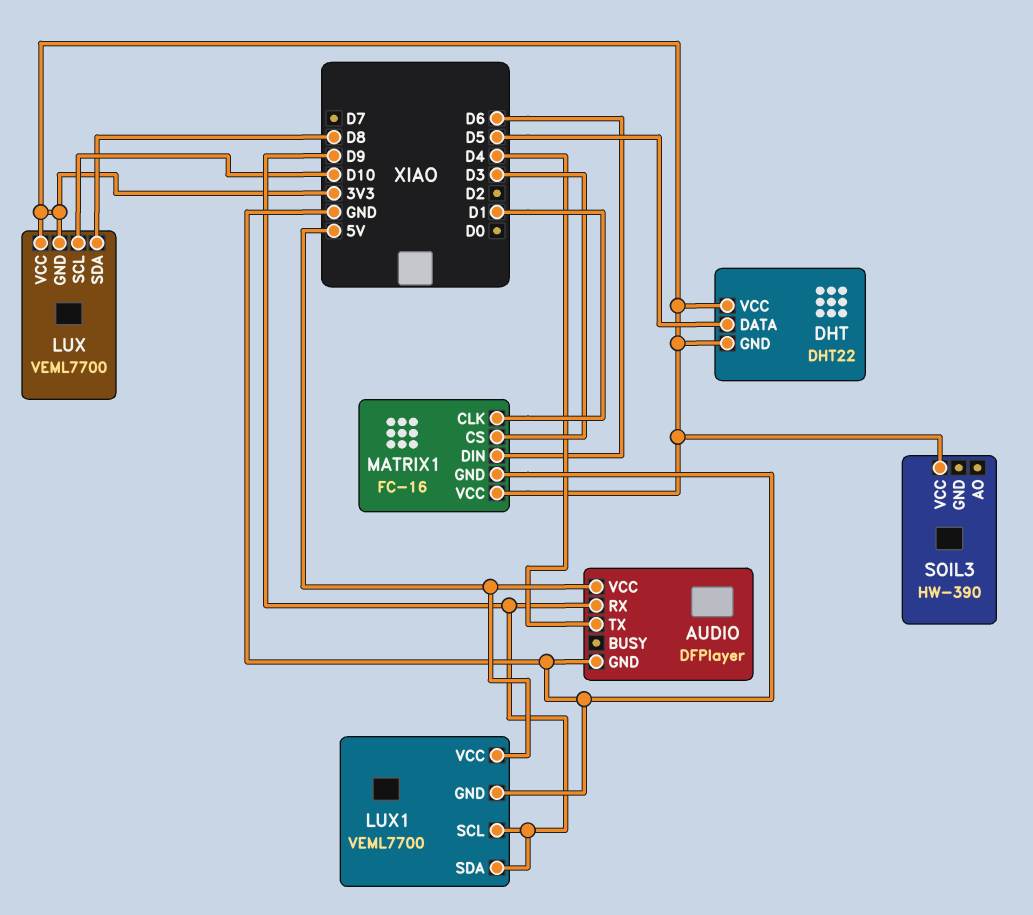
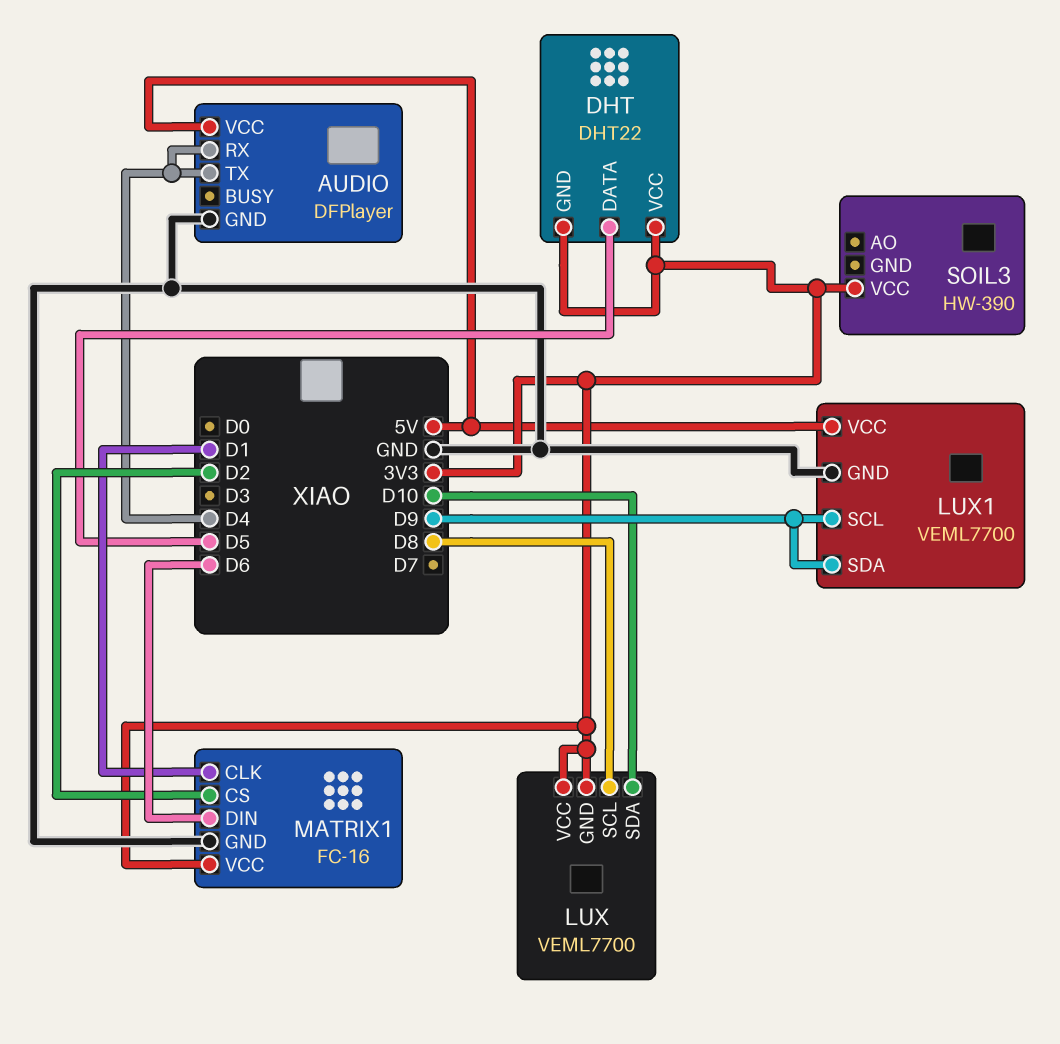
AUDIO pin RX: D9 -> D4
LUX pin SCL: D10 -> D8
LUX pin SDA: D8 -> D10
MATRIX1 pin CS: D3 -> D2

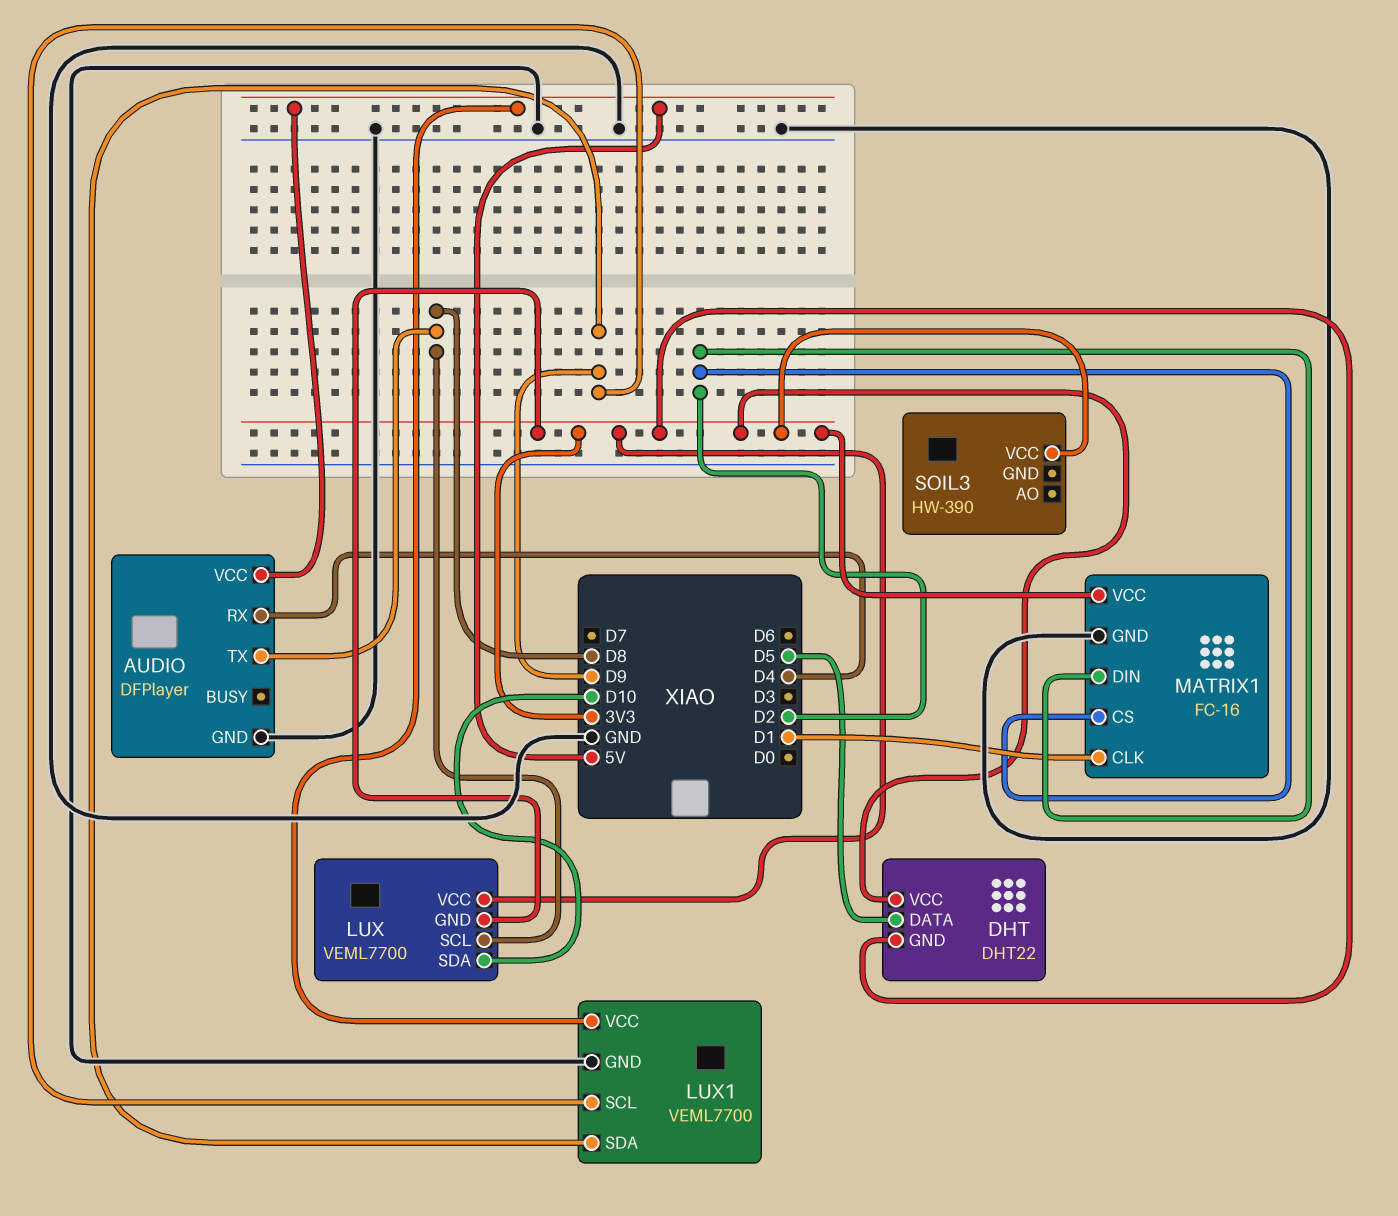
AUDIO pin TX: D4 -> D8
MATRIX1 pin DIN: D6 -> D2

